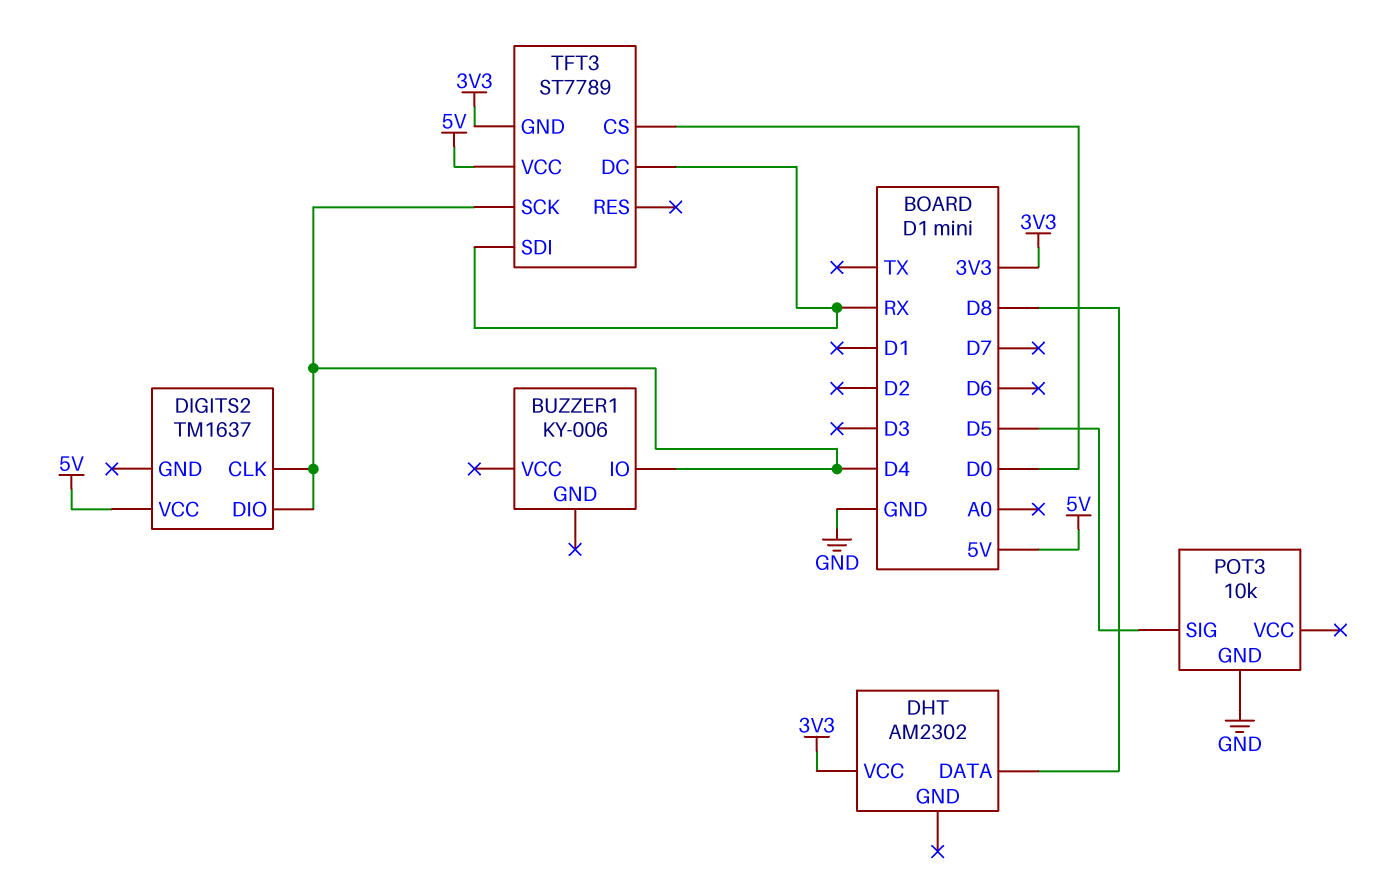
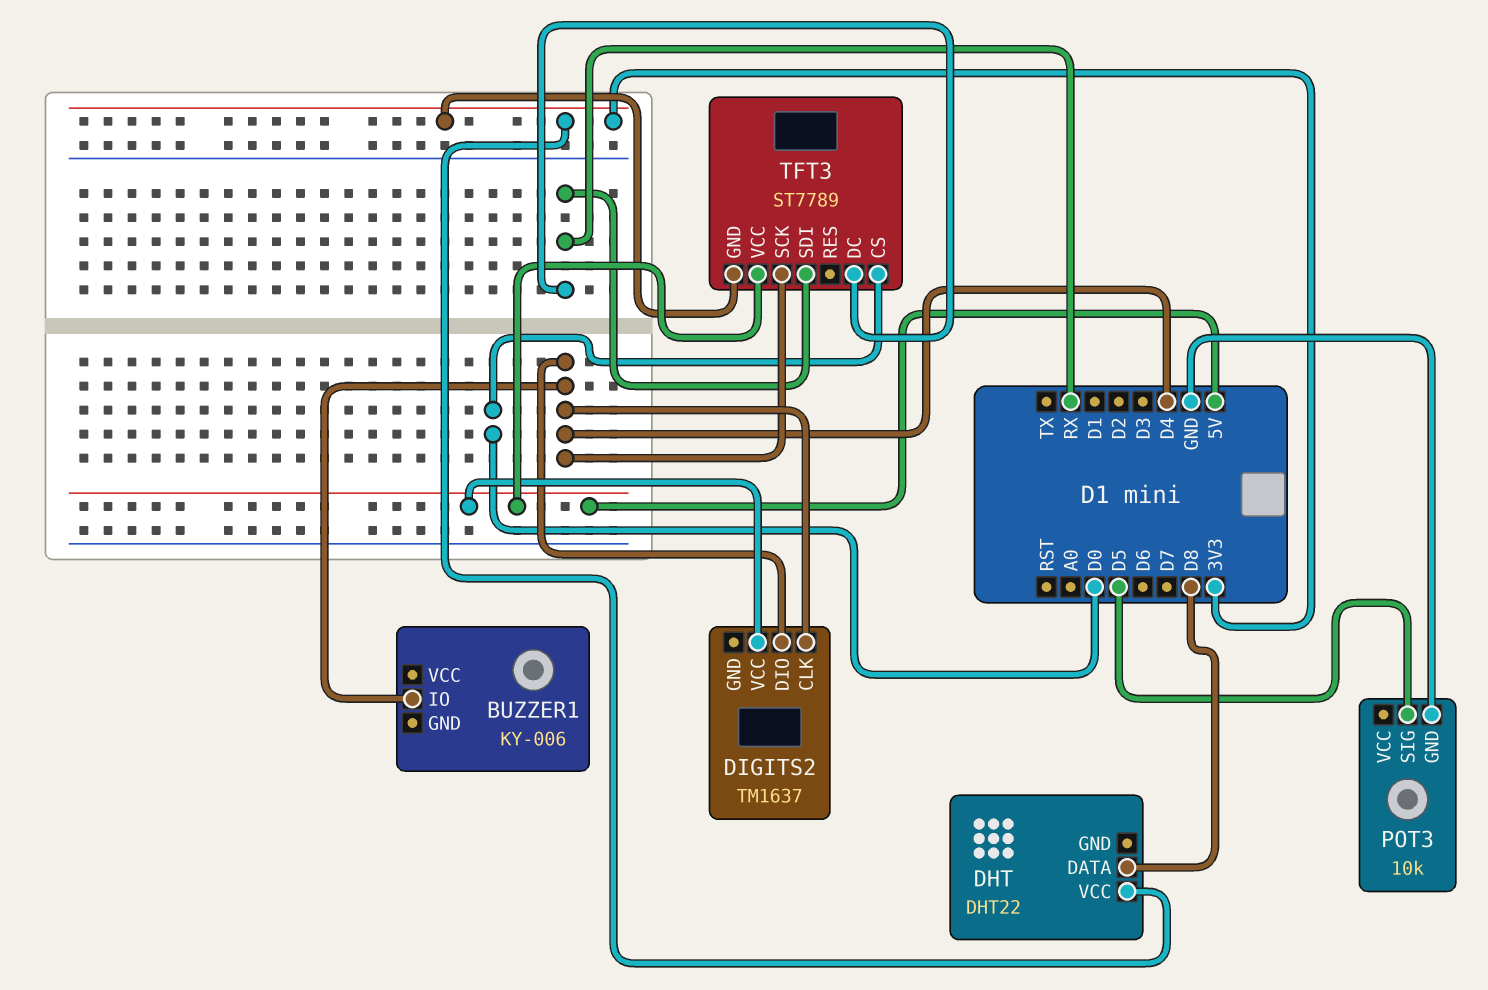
DHT: AM2302 -> DHT22

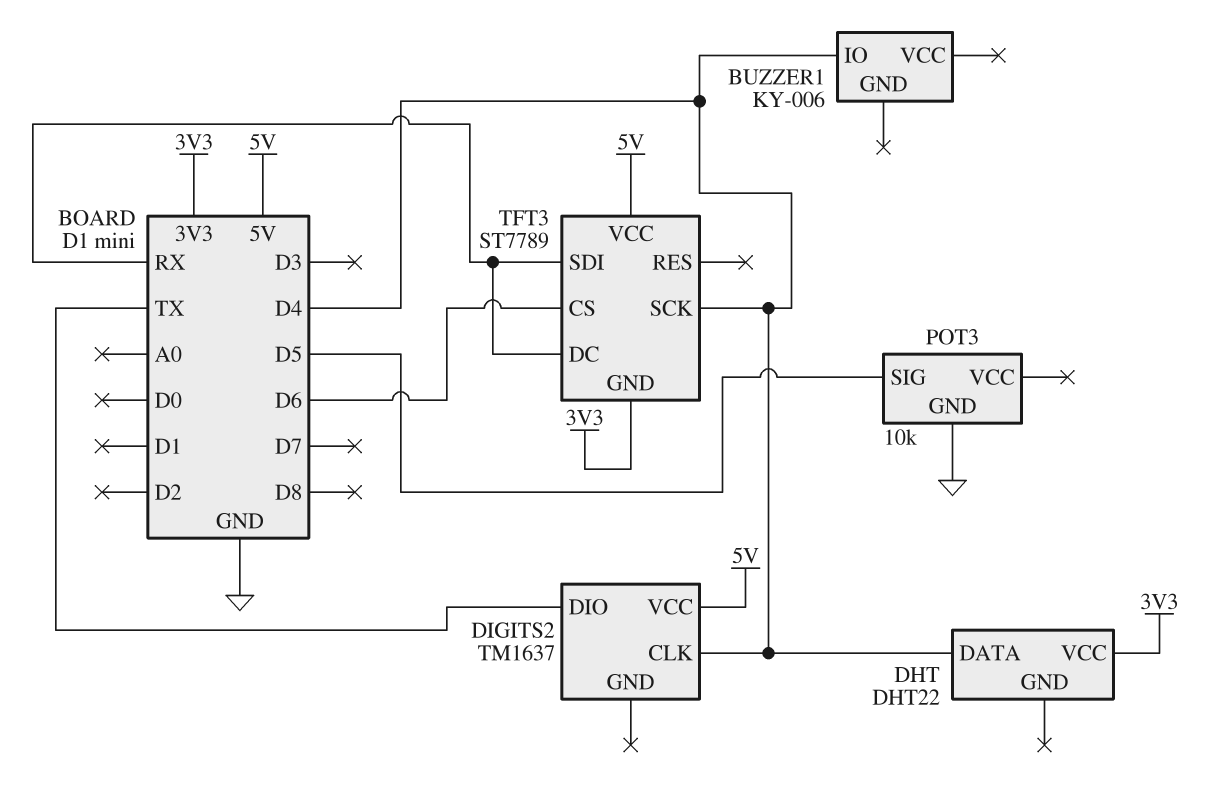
DHT pin DATA: D8 -> D4
DIGITS2 pin DIO: D4 -> TX
TFT3 pin CS: D0 -> D6

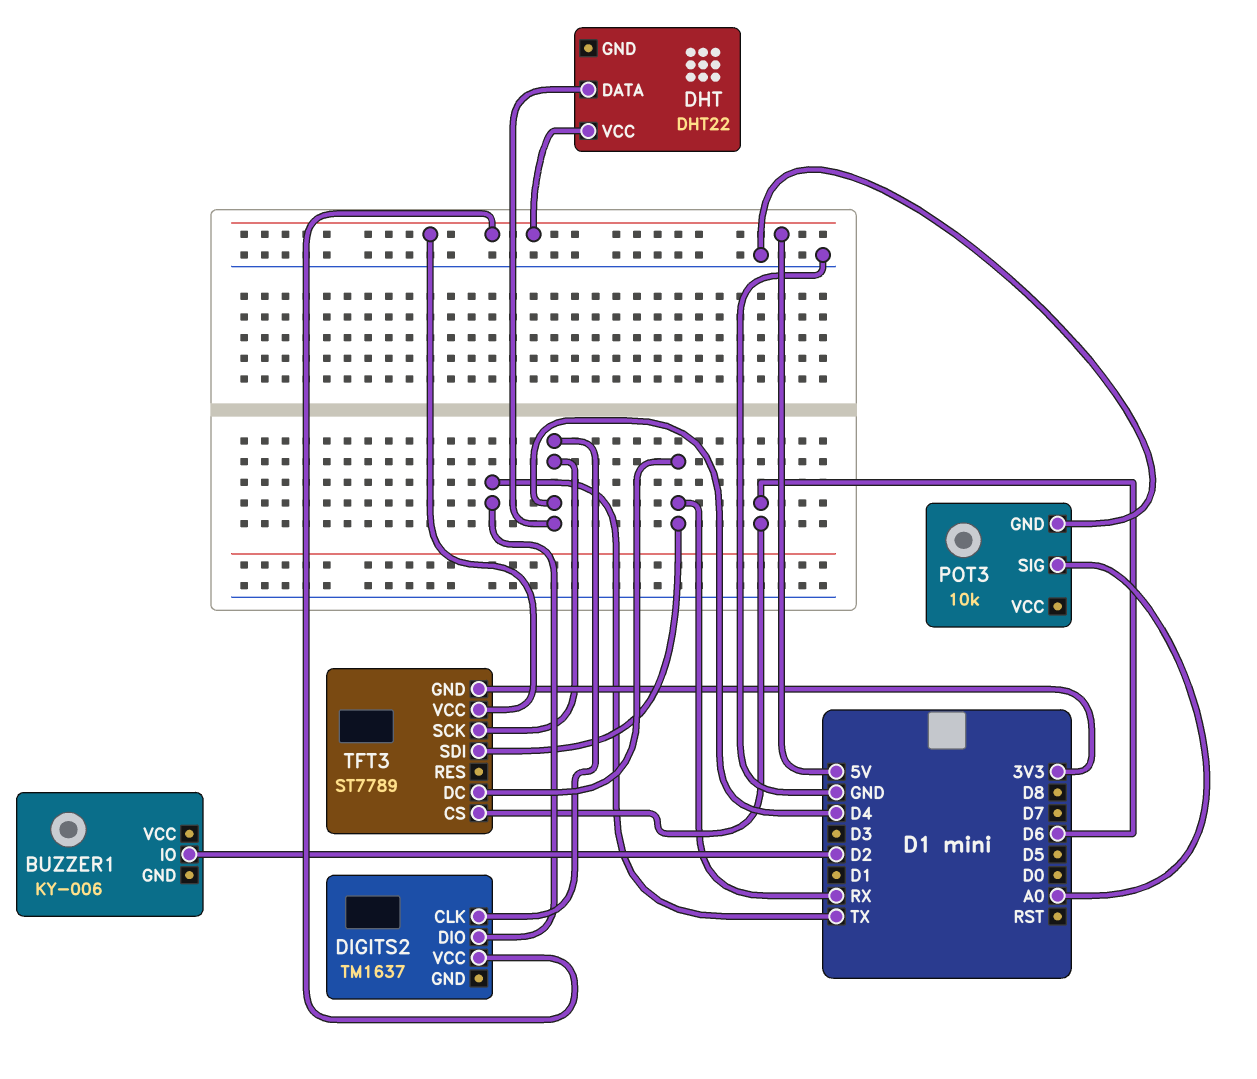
BUZZER1 pin IO: D4 -> D2
DHT pin VCC: 3V3 -> 5V
POT3 pin SIG: D5 -> A0

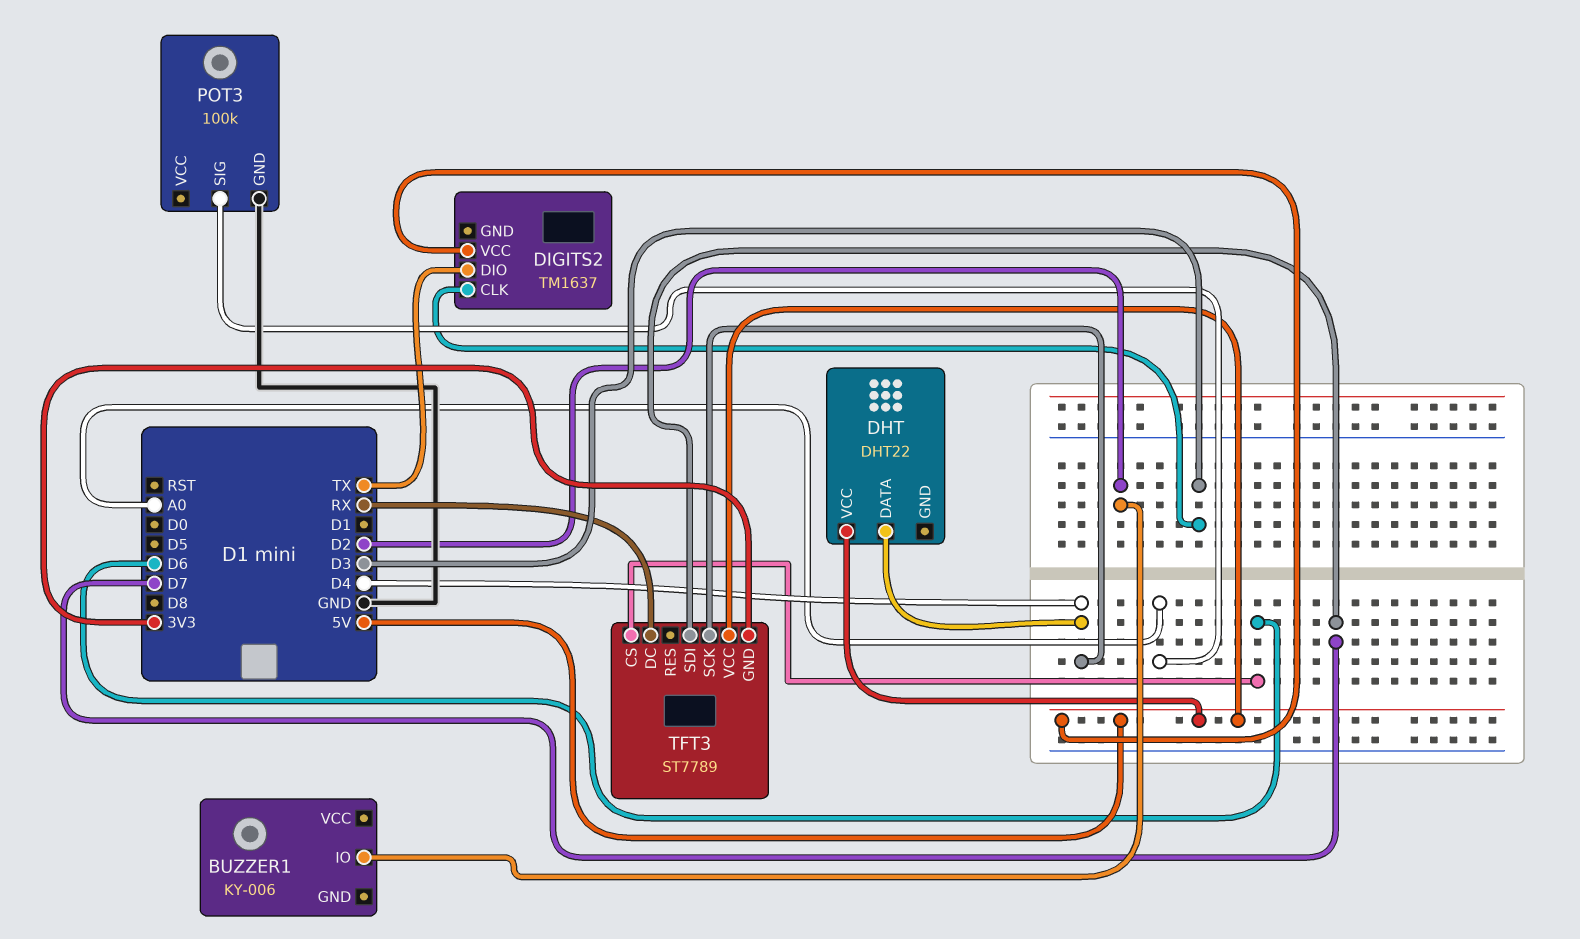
DIGITS2 pin CLK: D4 -> D3
POT3: 10k -> 100k
TFT3 pin SDI: RX -> D7

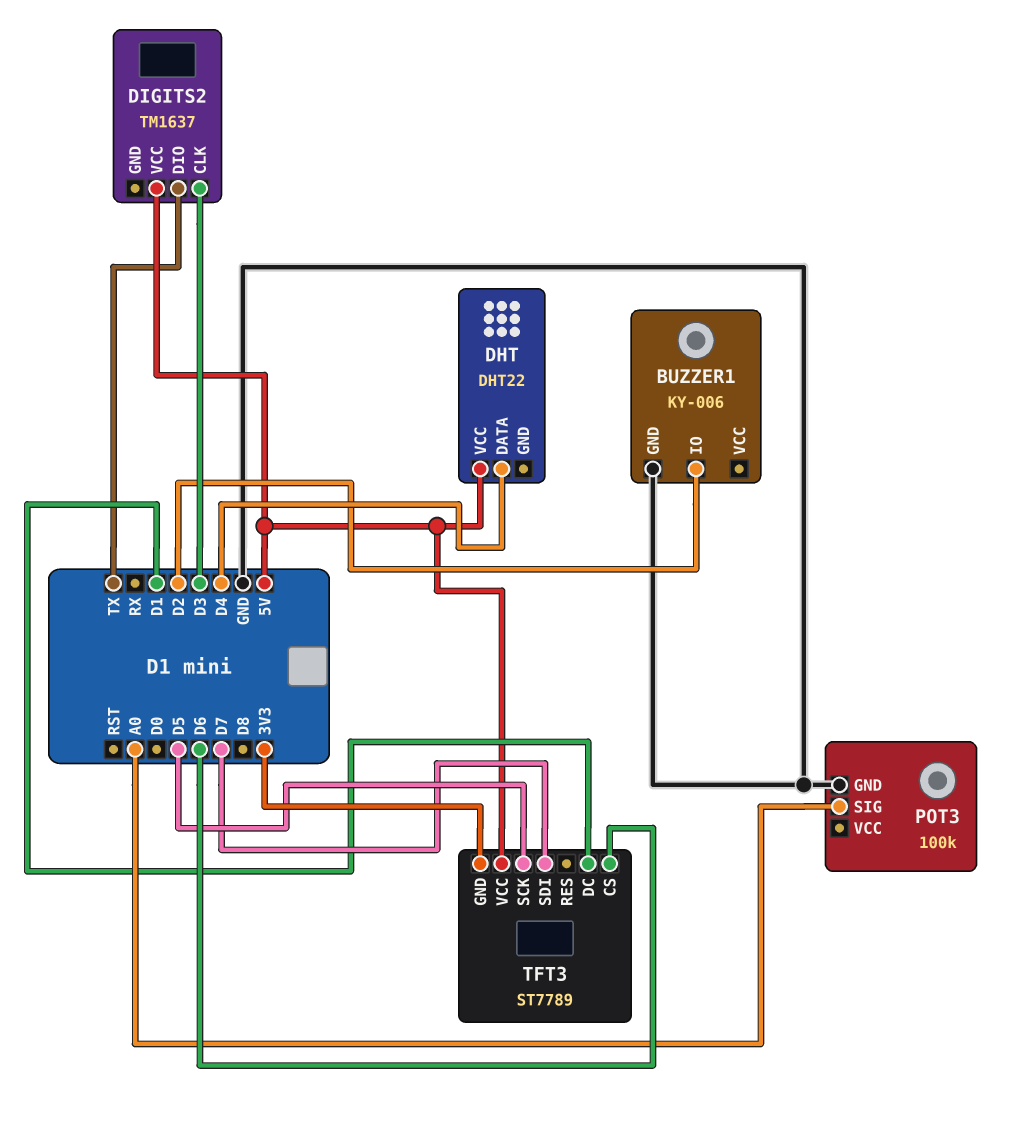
BUZZER1 pin GND: none -> GND
TFT3 pin DC: RX -> D1
TFT3 pin SCK: D4 -> D5

